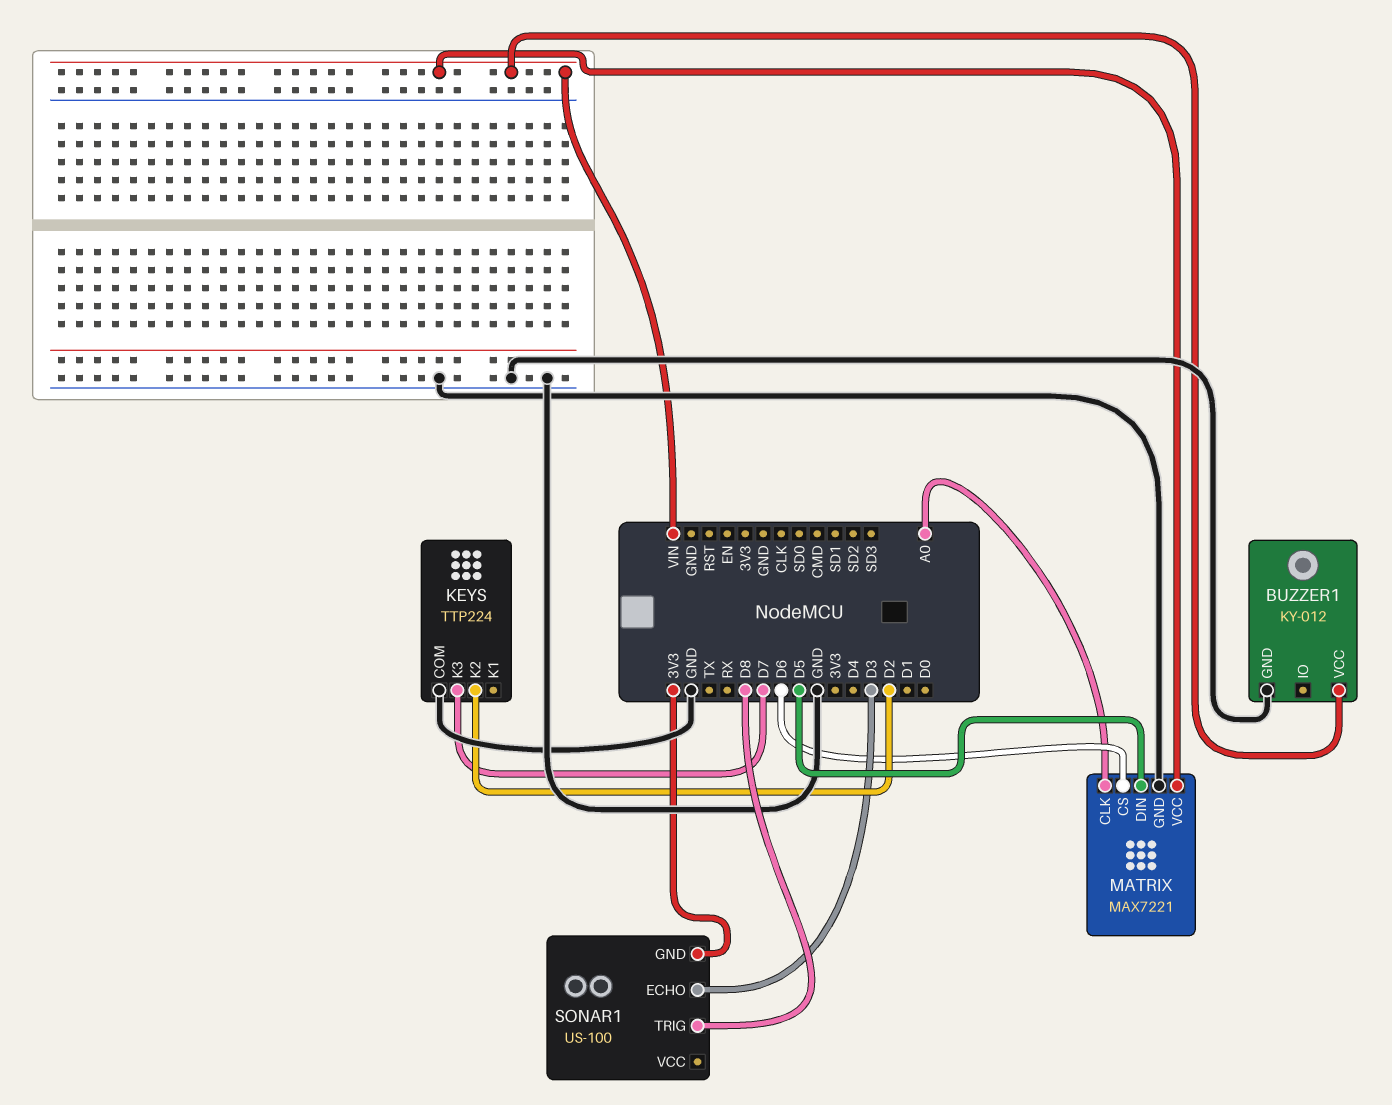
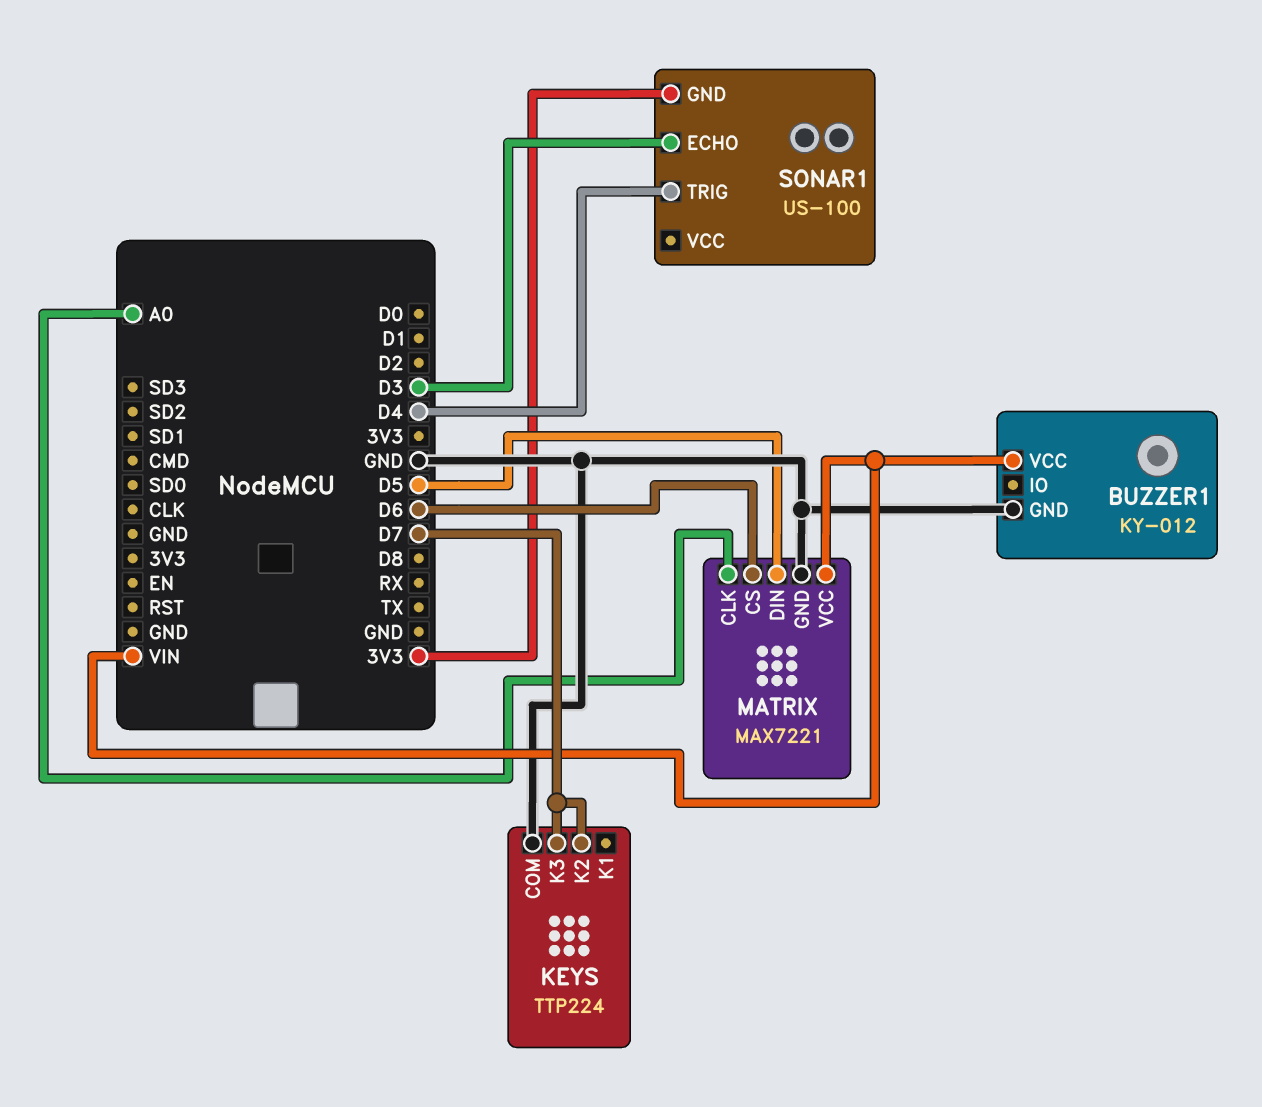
KEYS pin K2: D2 -> D7
SONAR1 pin TRIG: D8 -> D4

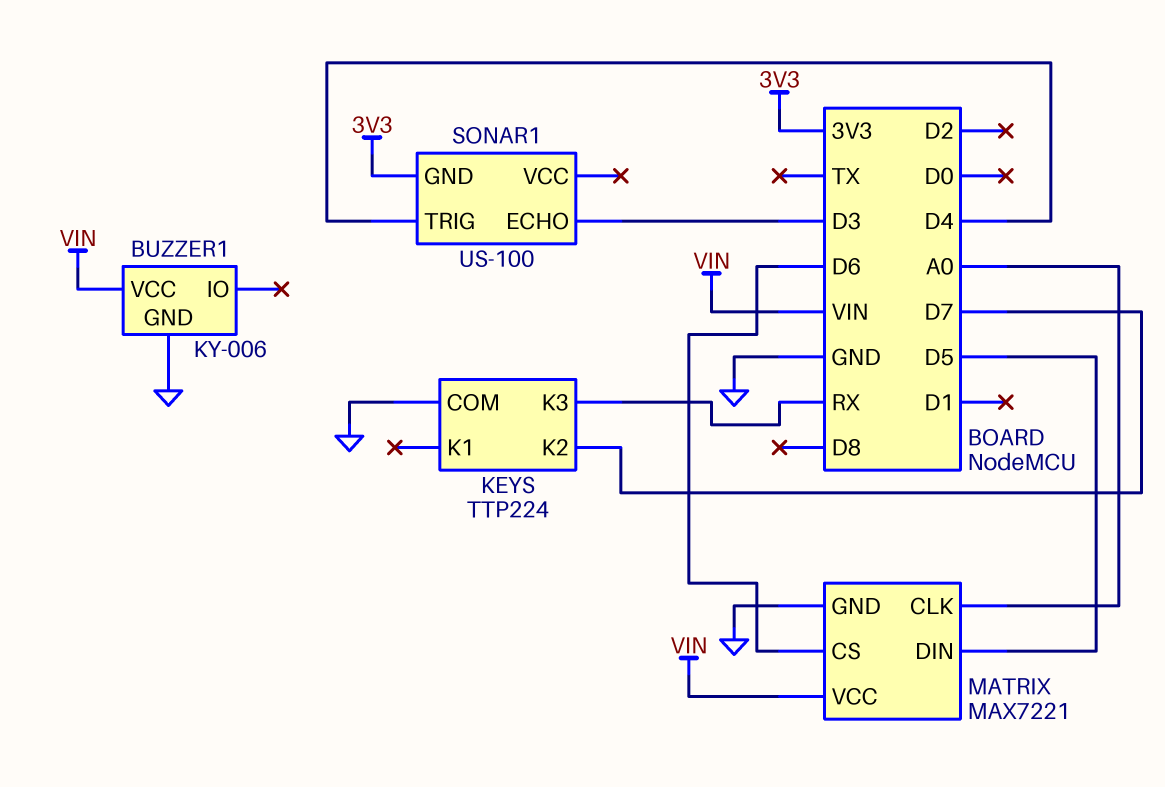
BUZZER1: KY-012 -> KY-006
KEYS pin K3: D7 -> RX

